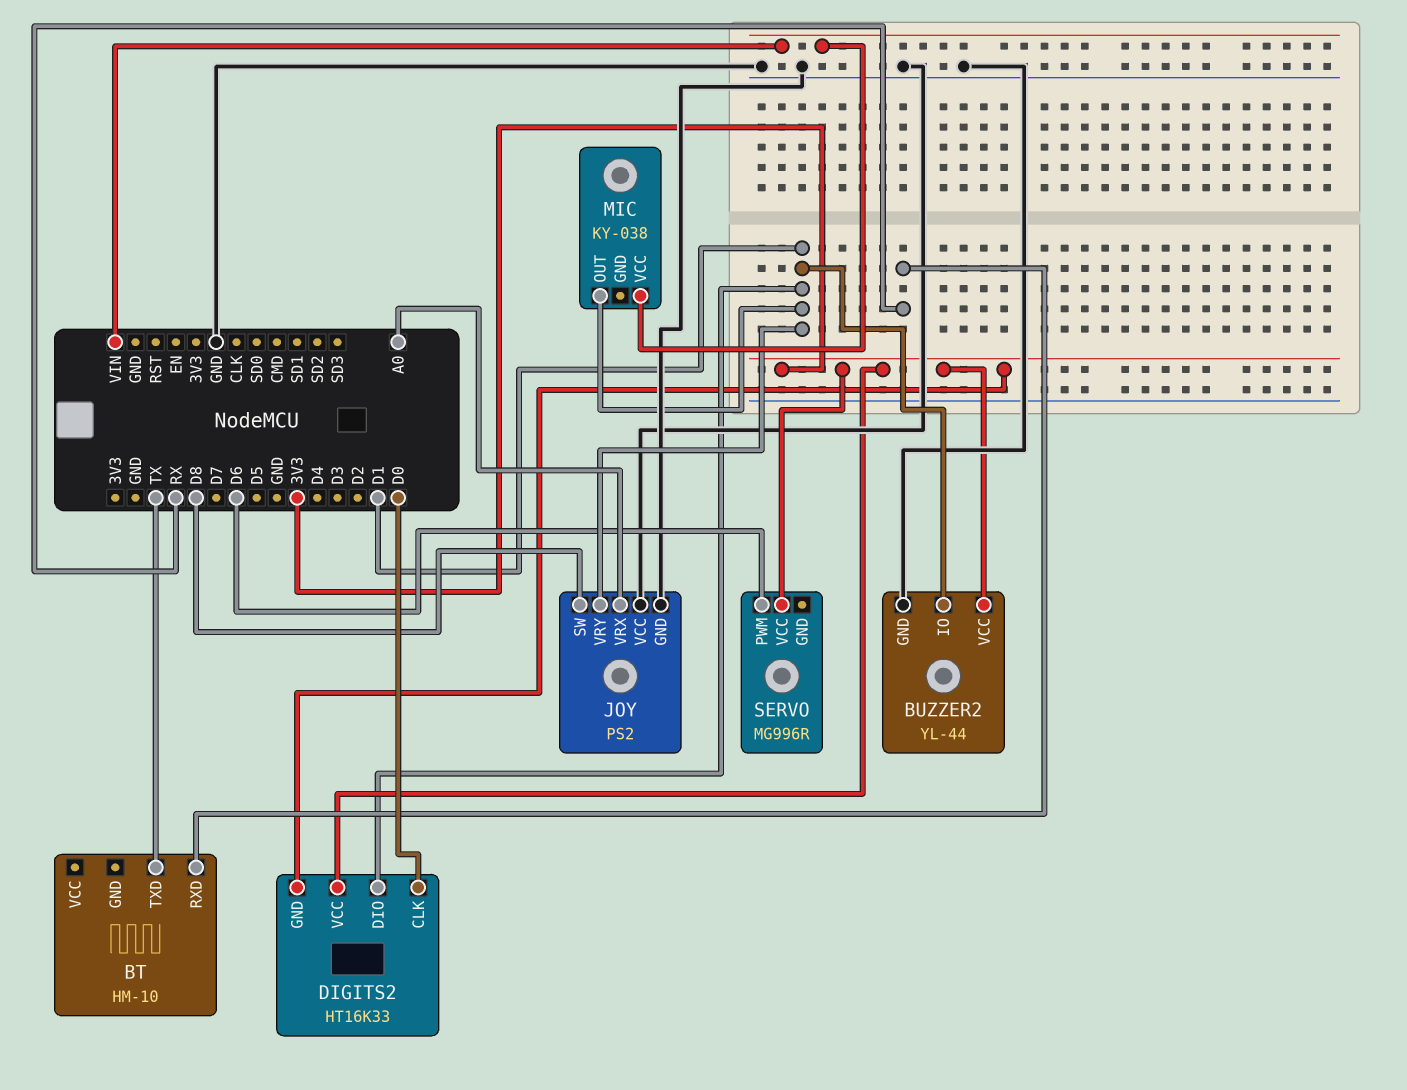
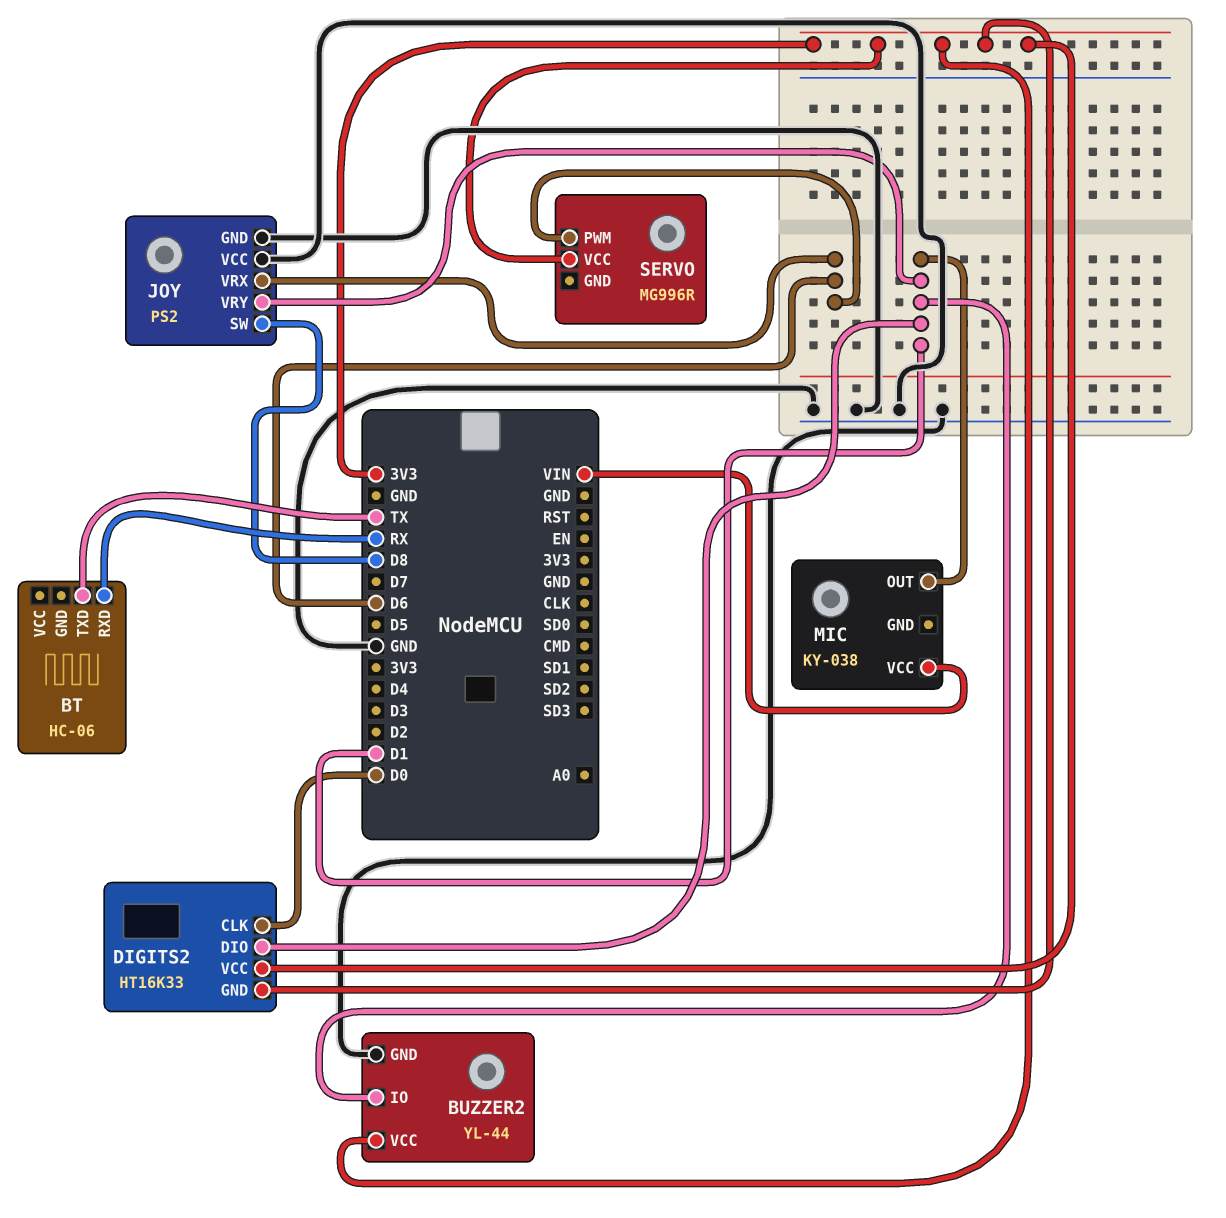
BT: HM-10 -> HC-06
JOY pin VRX: A0 -> D6

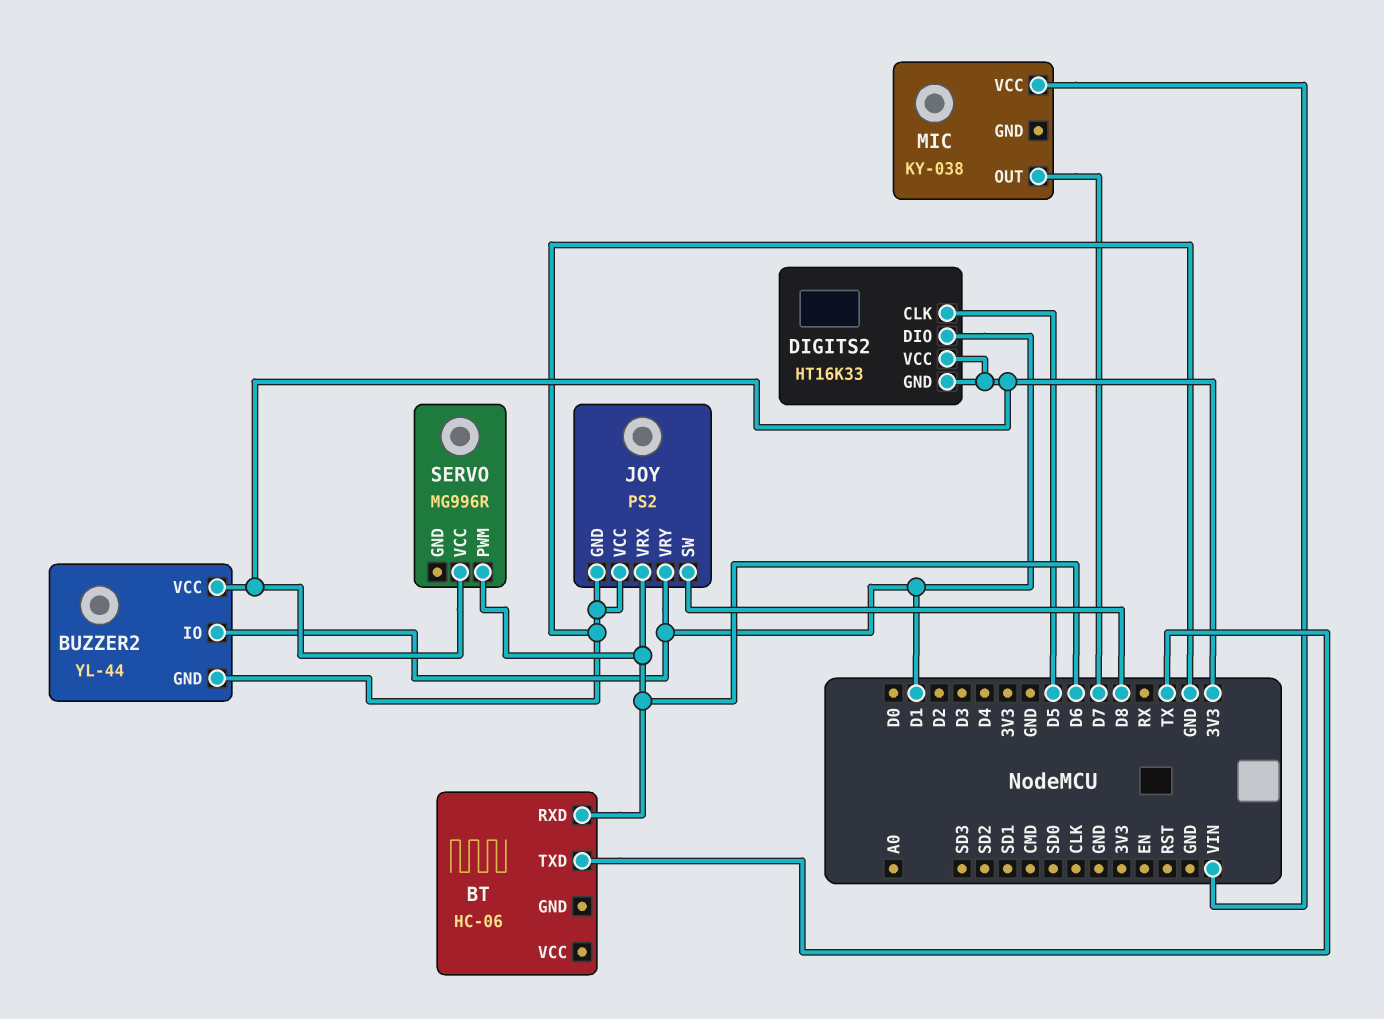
BT pin RXD: RX -> D6
DIGITS2 pin CLK: D0 -> D5
MIC pin OUT: D1 -> D7

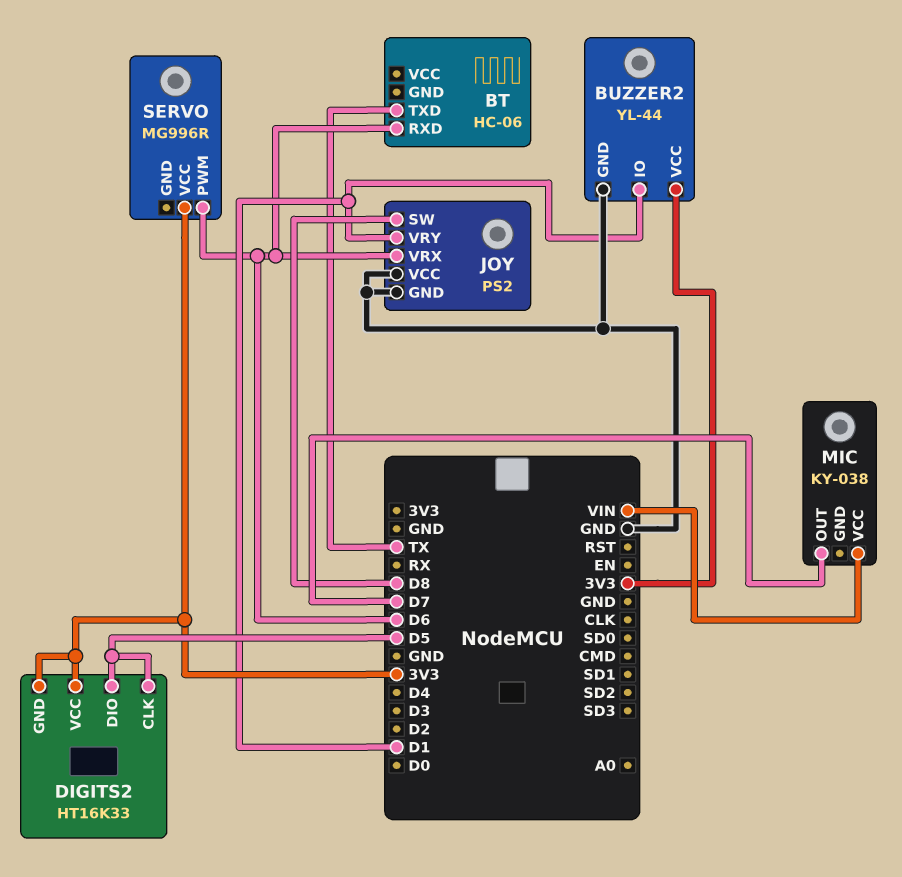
DIGITS2 pin DIO: D1 -> D5

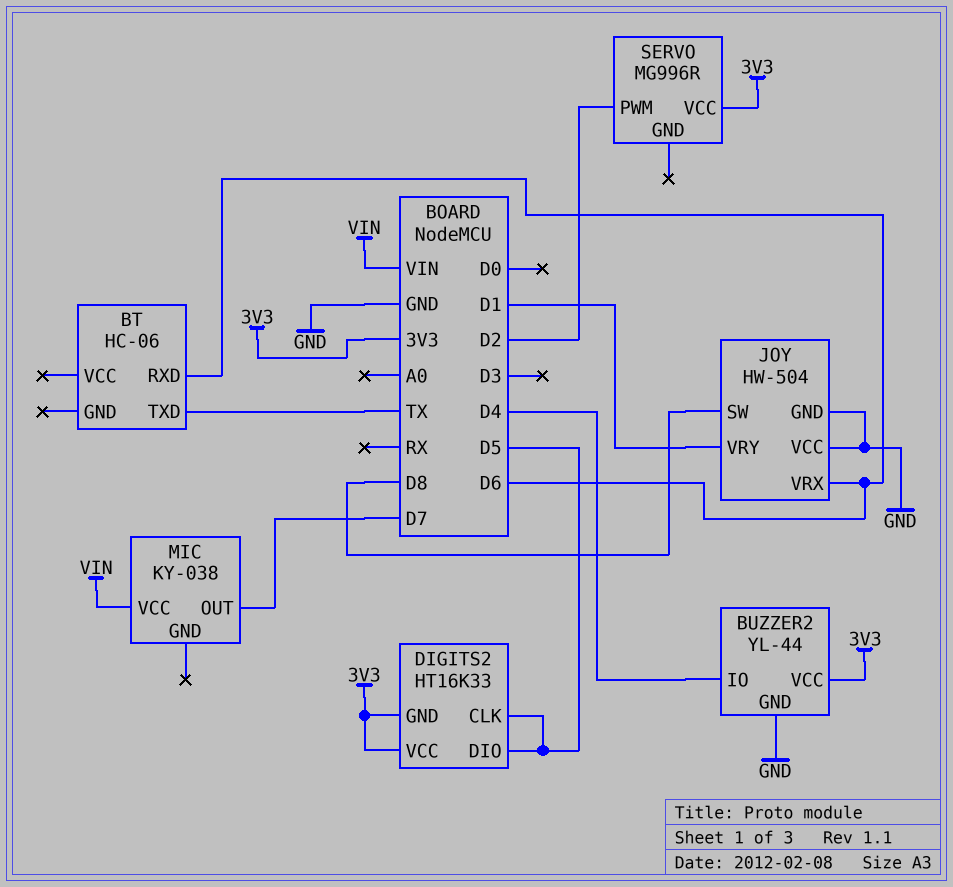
BUZZER2 pin IO: D1 -> D4
JOY: PS2 -> HW-504
SERVO pin PWM: D6 -> D2

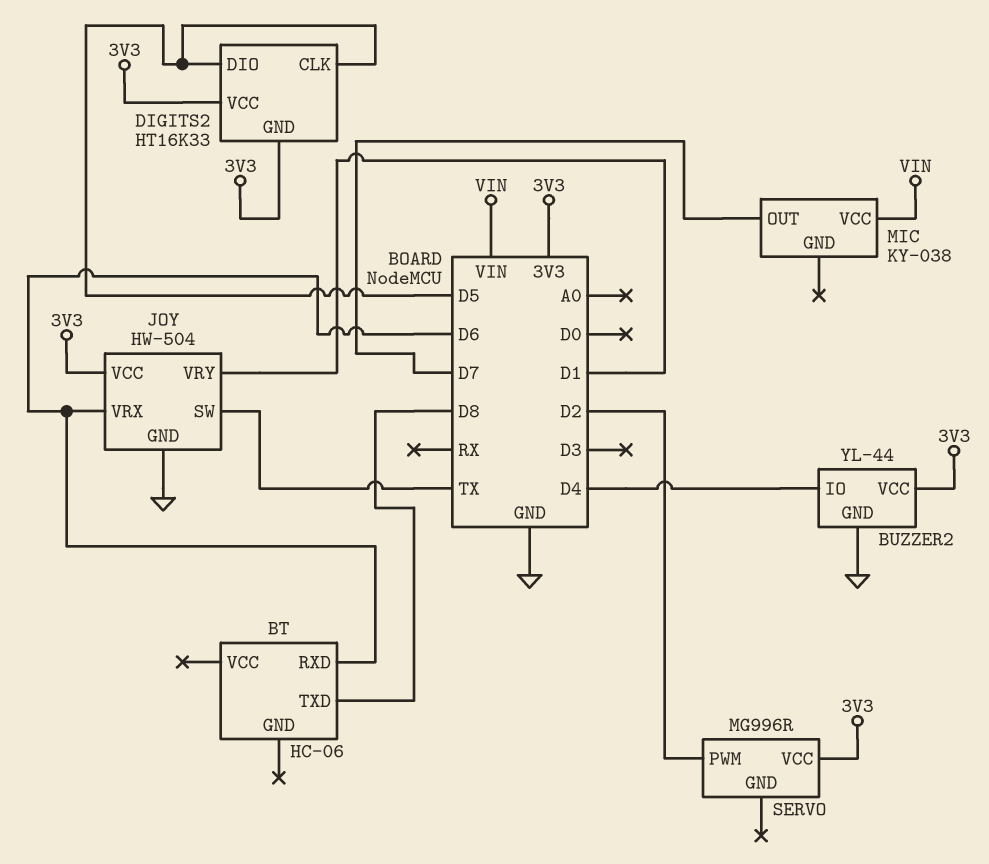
BT pin TXD: TX -> D8
JOY pin SW: D8 -> TX
JOY pin VCC: GND -> 3V3

